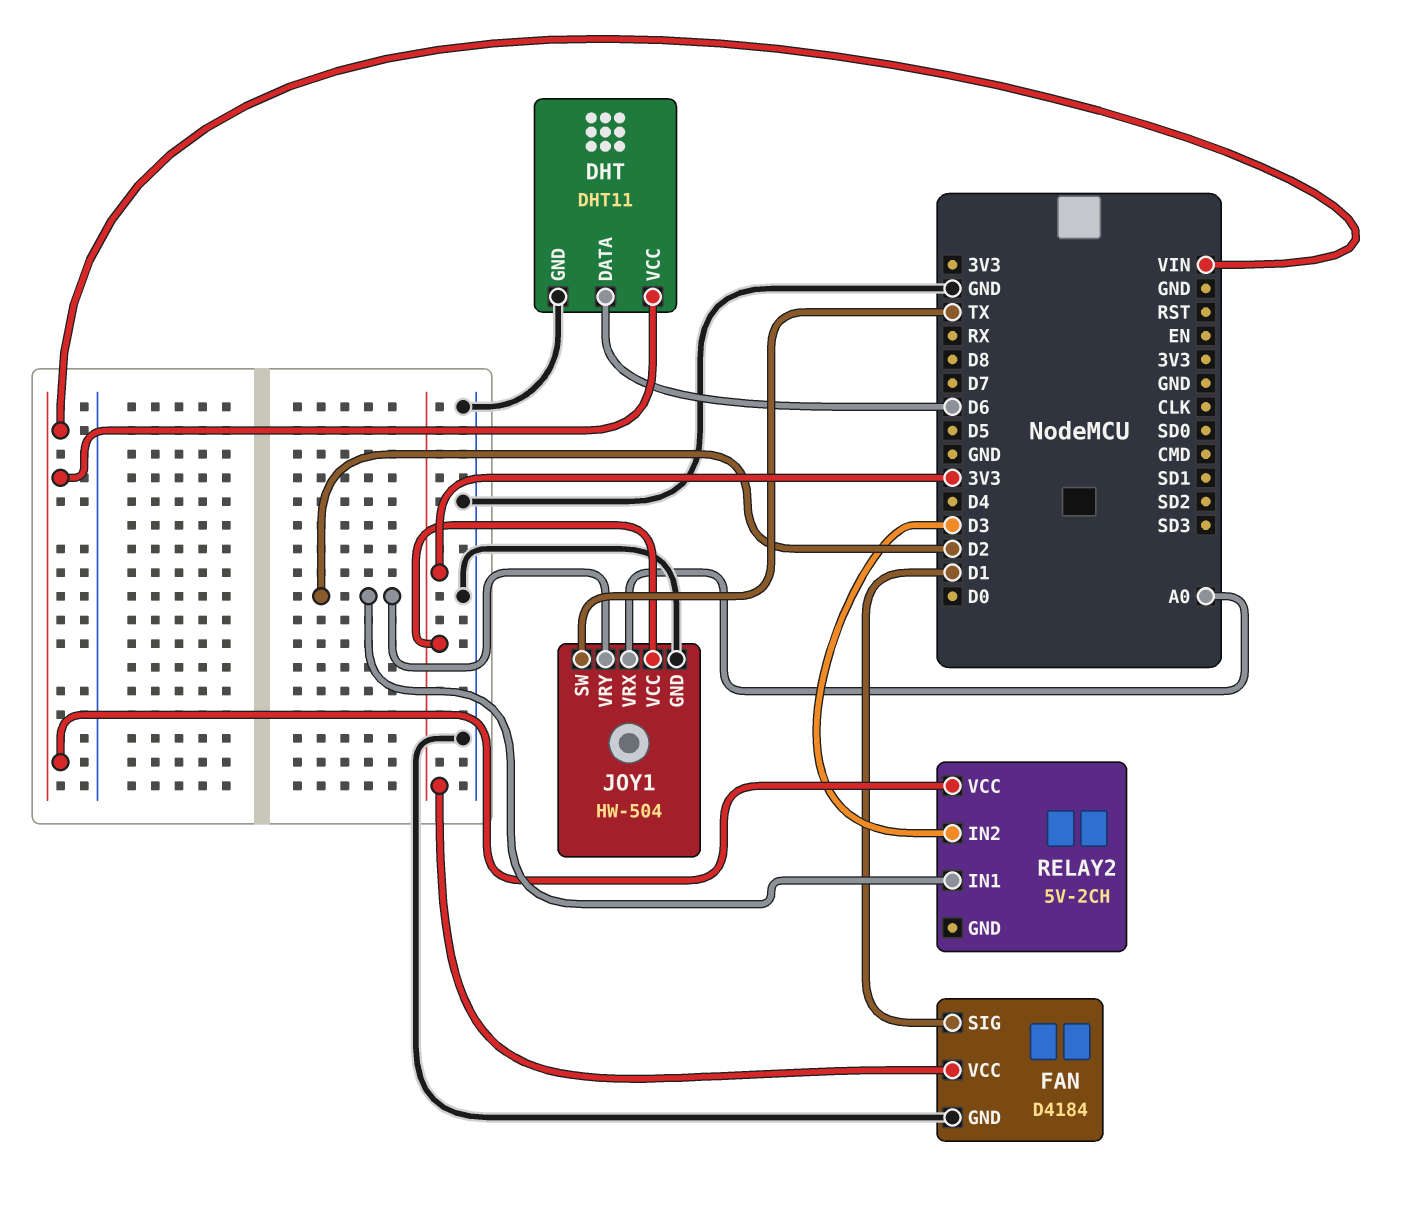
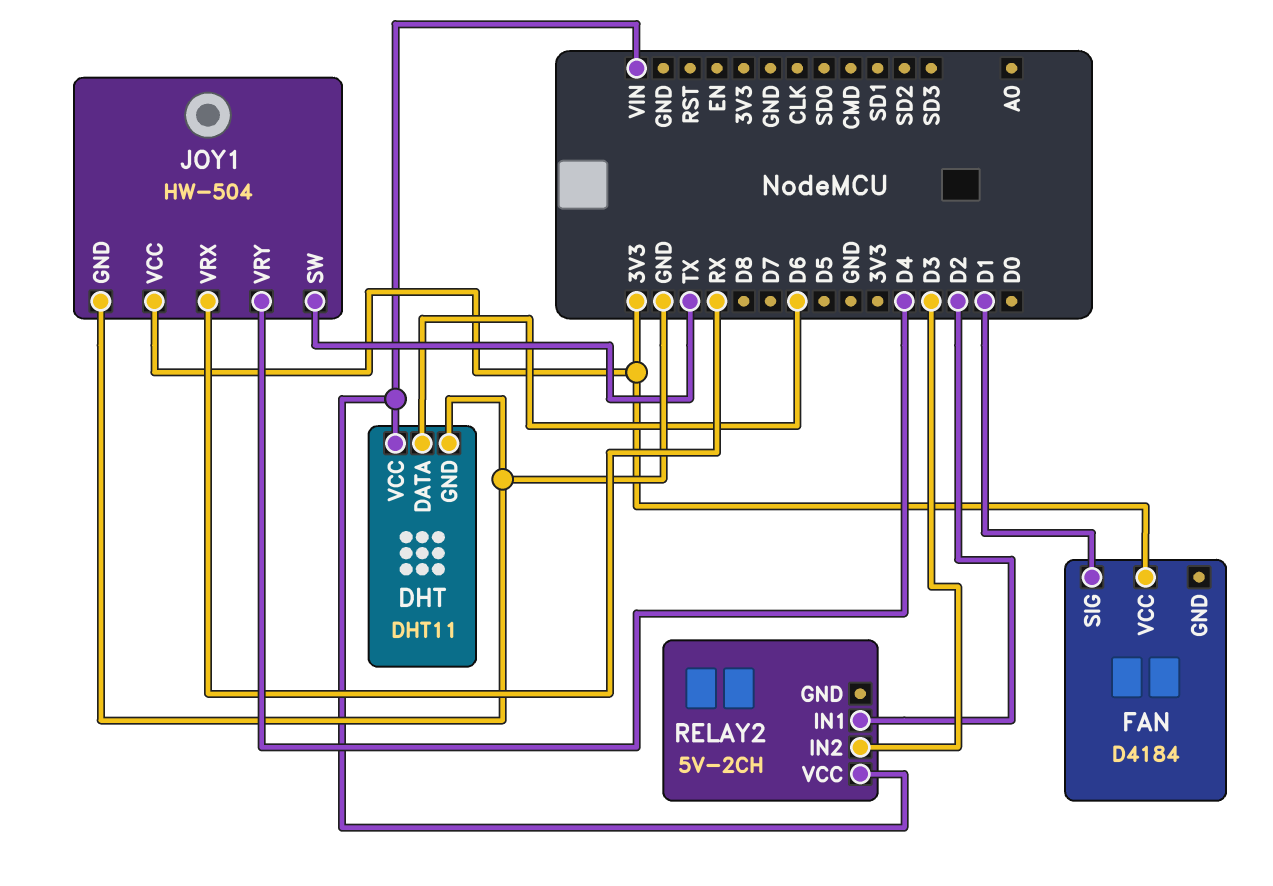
FAN pin GND: GND -> none
JOY1 pin VRX: A0 -> RX
JOY1 pin VRY: D2 -> D4

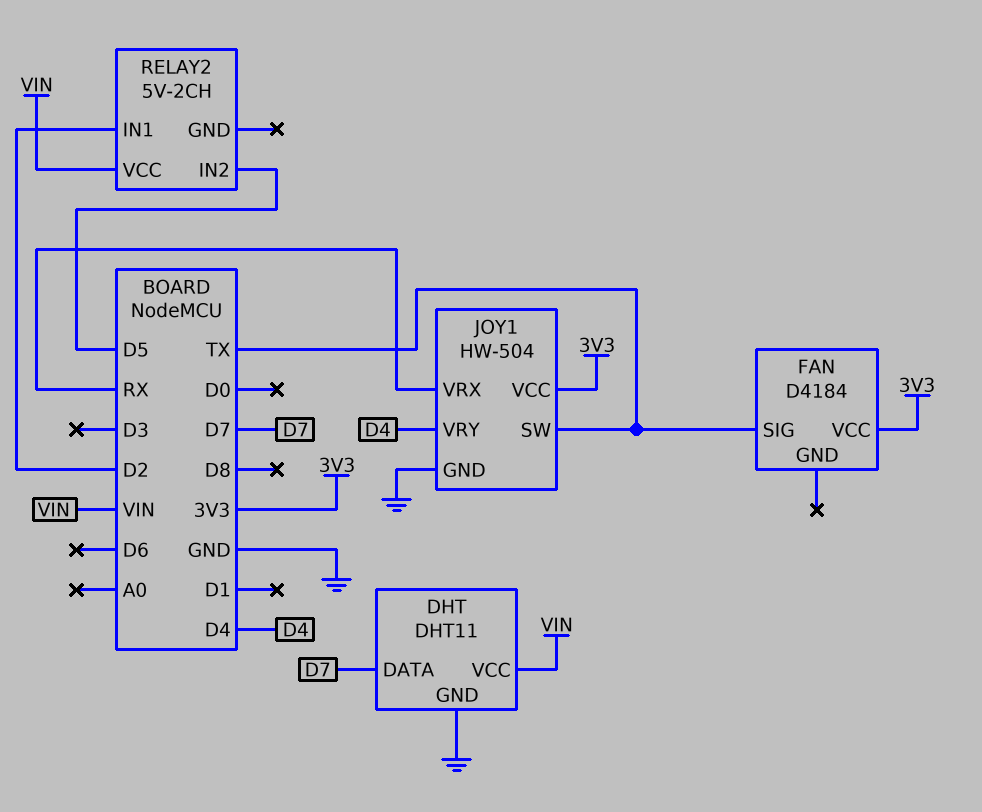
DHT pin DATA: D6 -> D7
FAN pin SIG: D1 -> TX
RELAY2 pin IN2: D3 -> D5

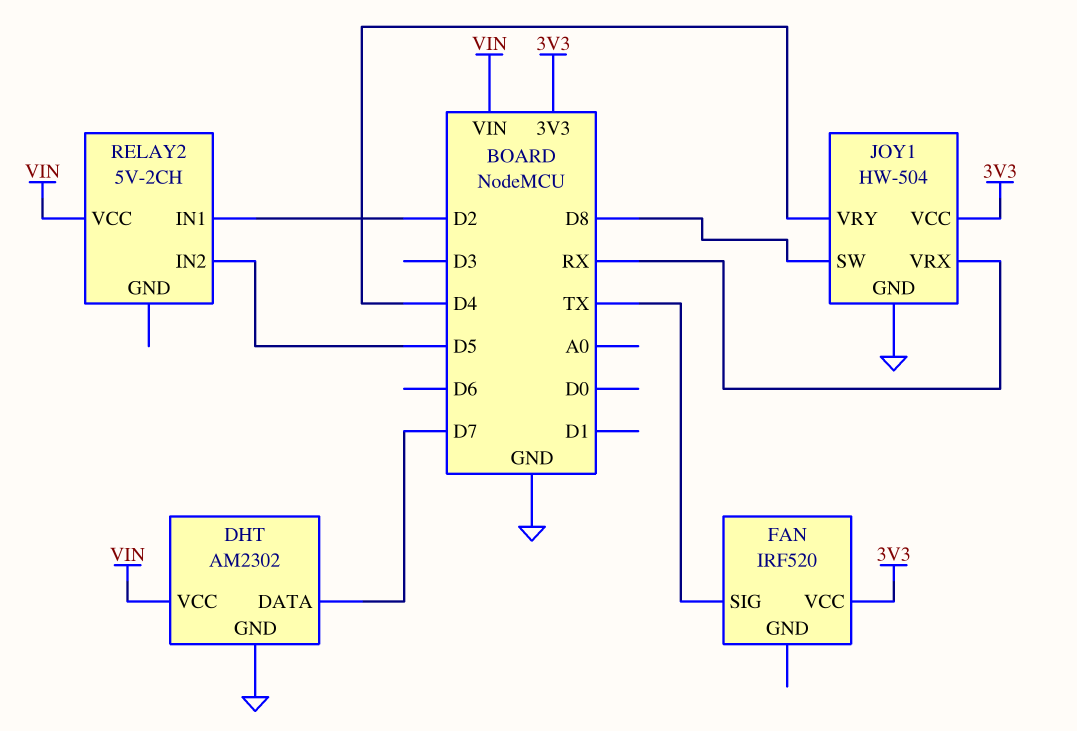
DHT: DHT11 -> AM2302
FAN: D4184 -> IRF520
JOY1 pin SW: TX -> D8

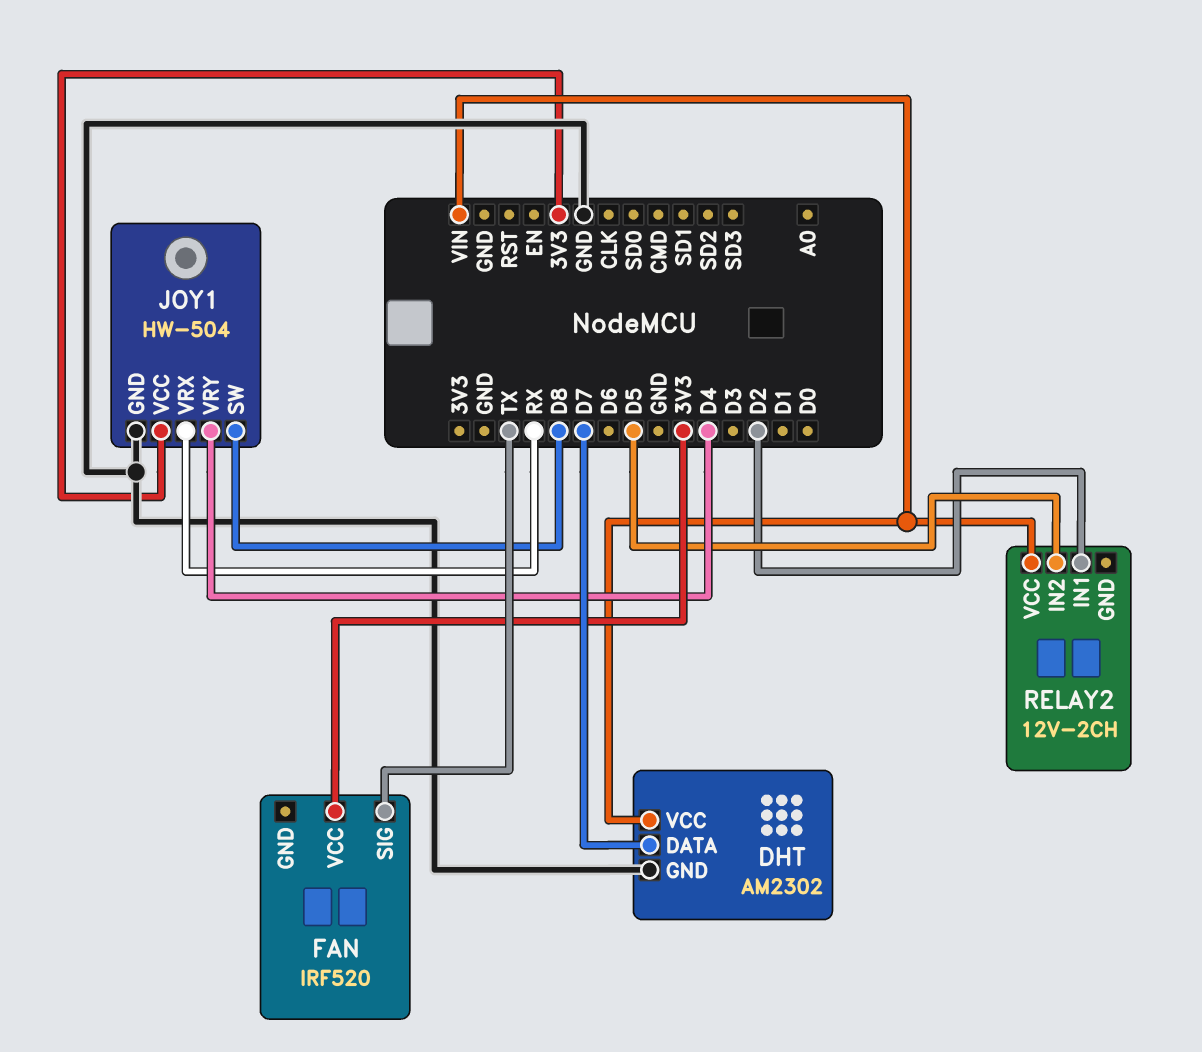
RELAY2: 5V-2CH -> 12V-2CH

